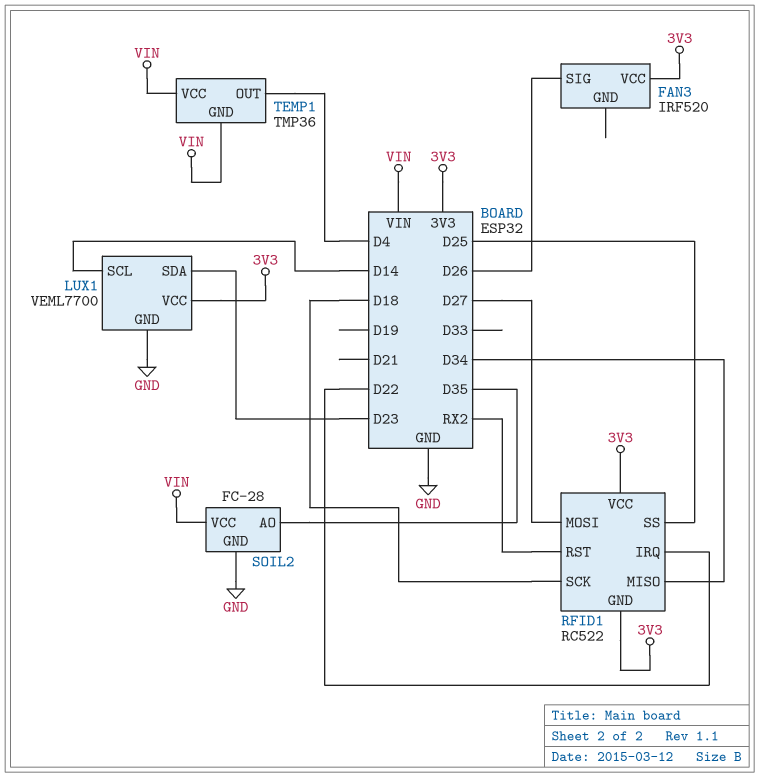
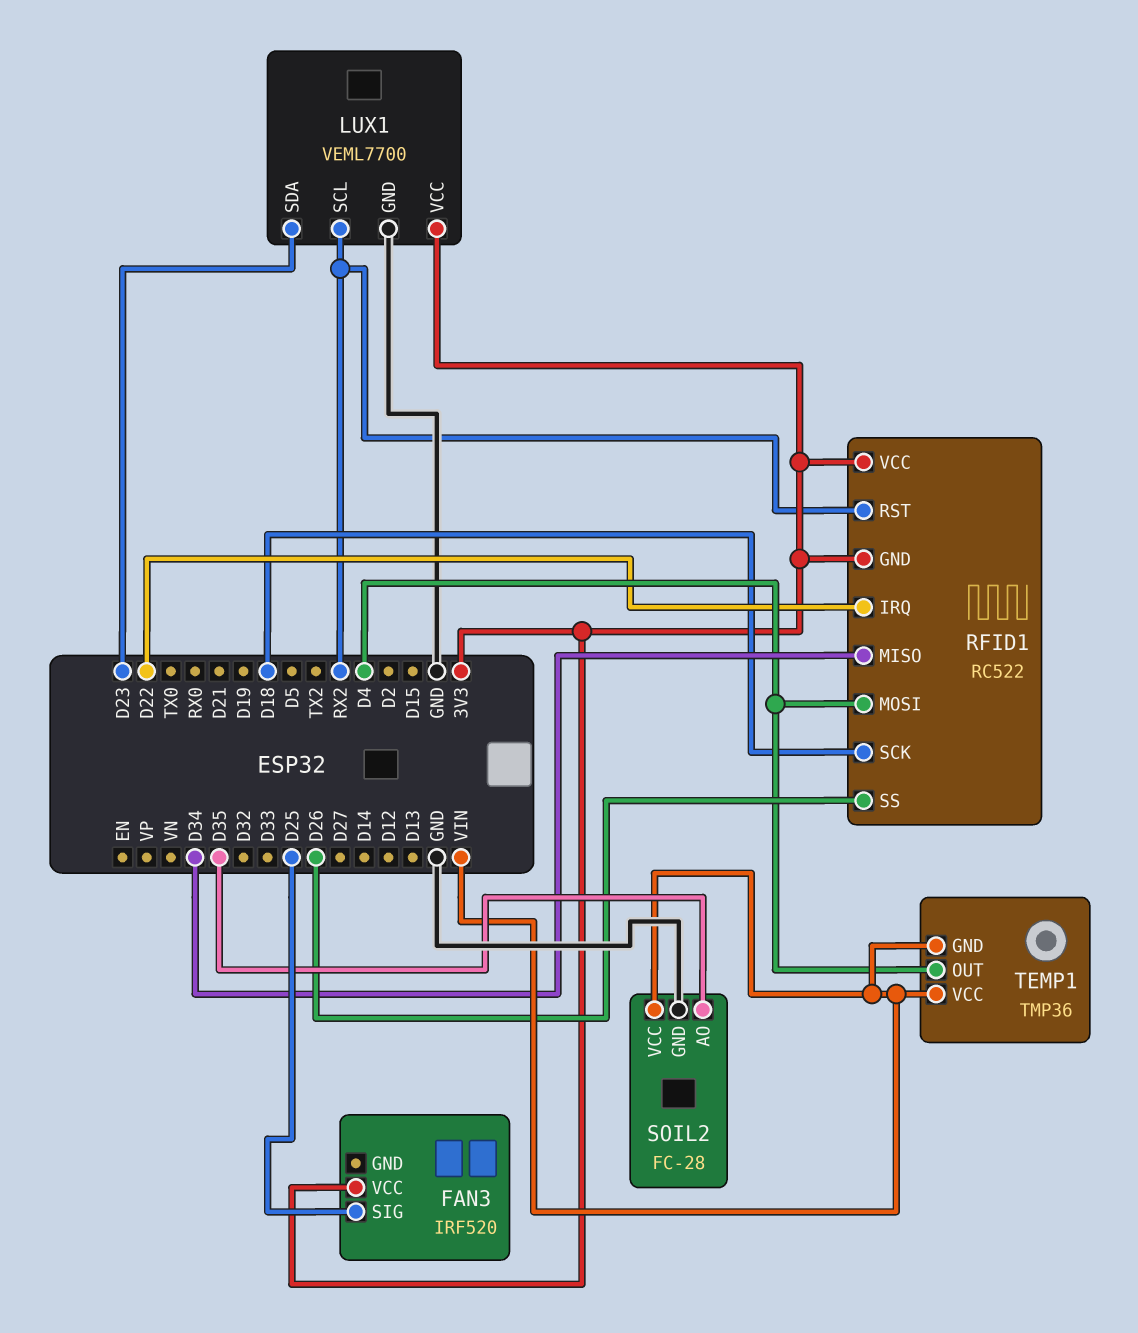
FAN3 pin SIG: D26 -> D25
LUX1 pin SCL: D14 -> RX2
RFID1 pin MOSI: D27 -> D4
RFID1 pin SS: D25 -> D26

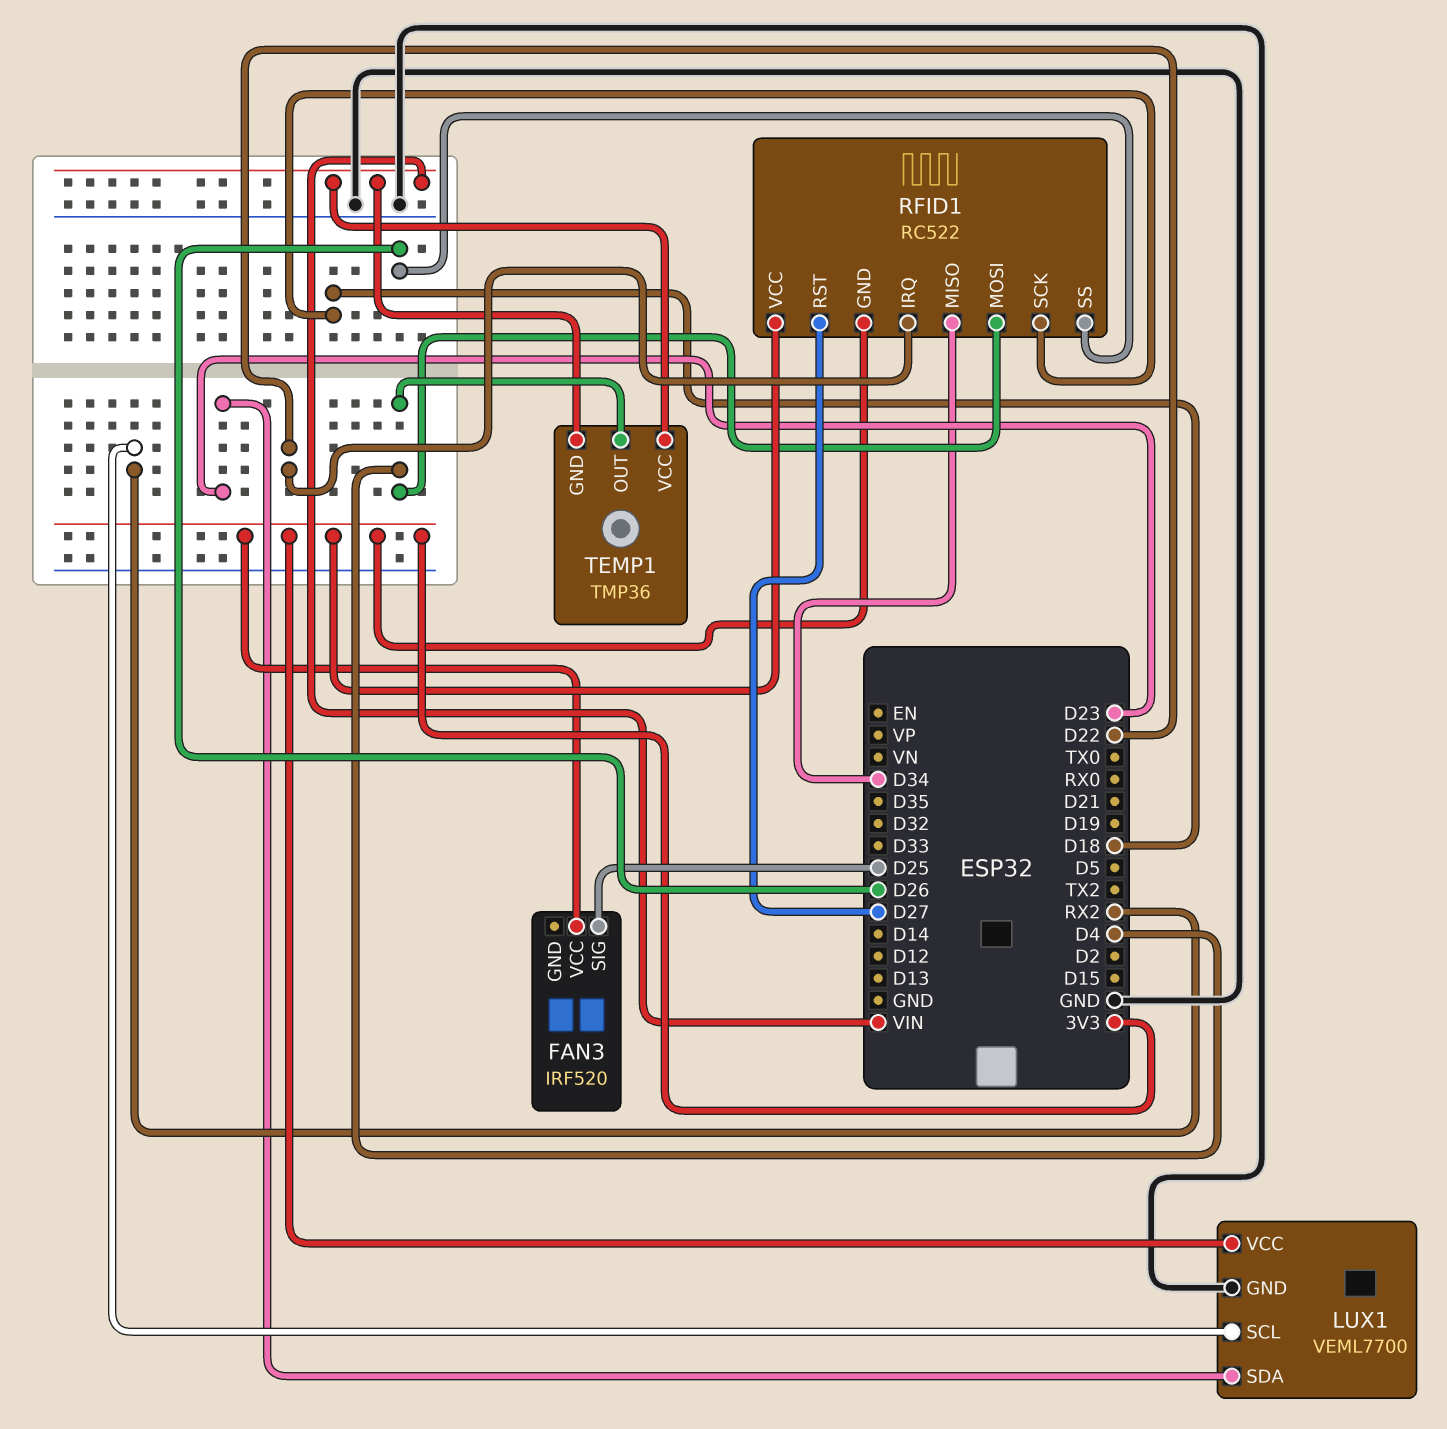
RFID1 pin RST: RX2 -> D27
SOIL2: FC-28 -> none
SOIL2 pin AO: D35 -> none
SOIL2 pin GND: GND -> none
SOIL2 pin VCC: VIN -> none

